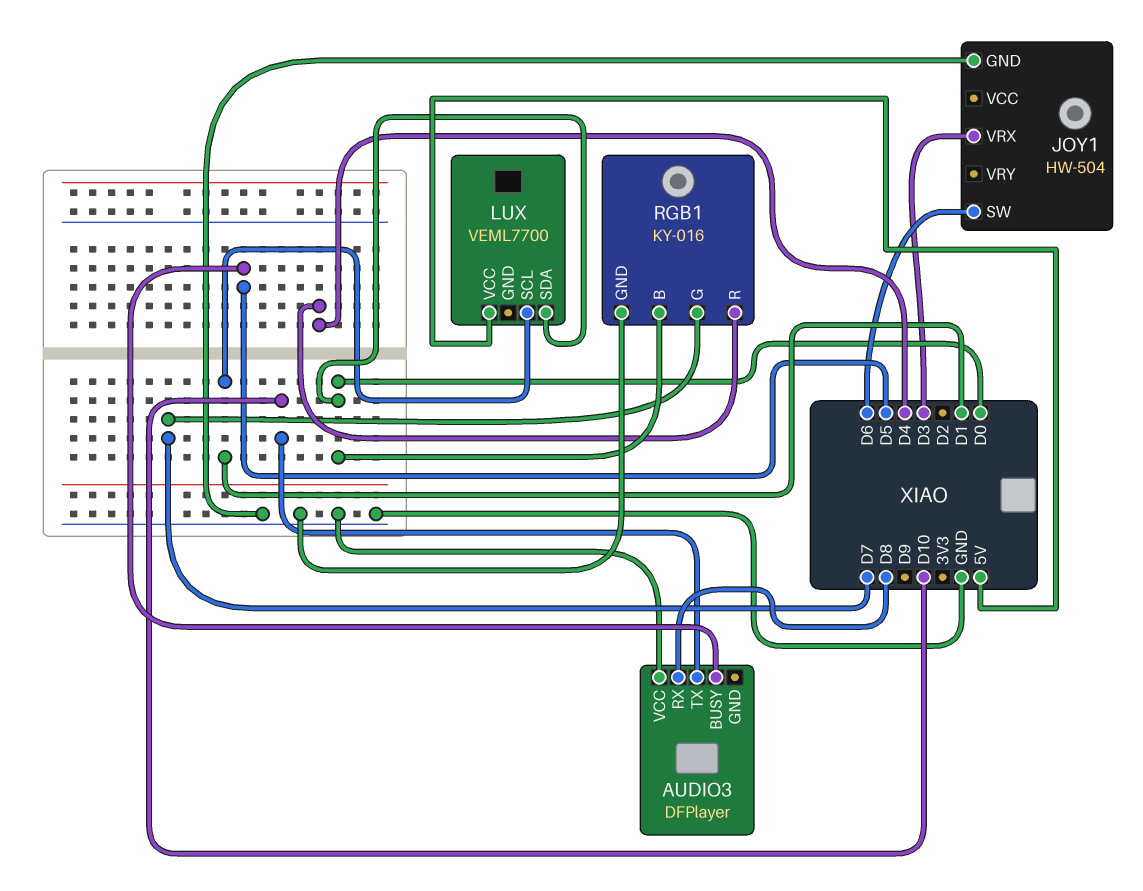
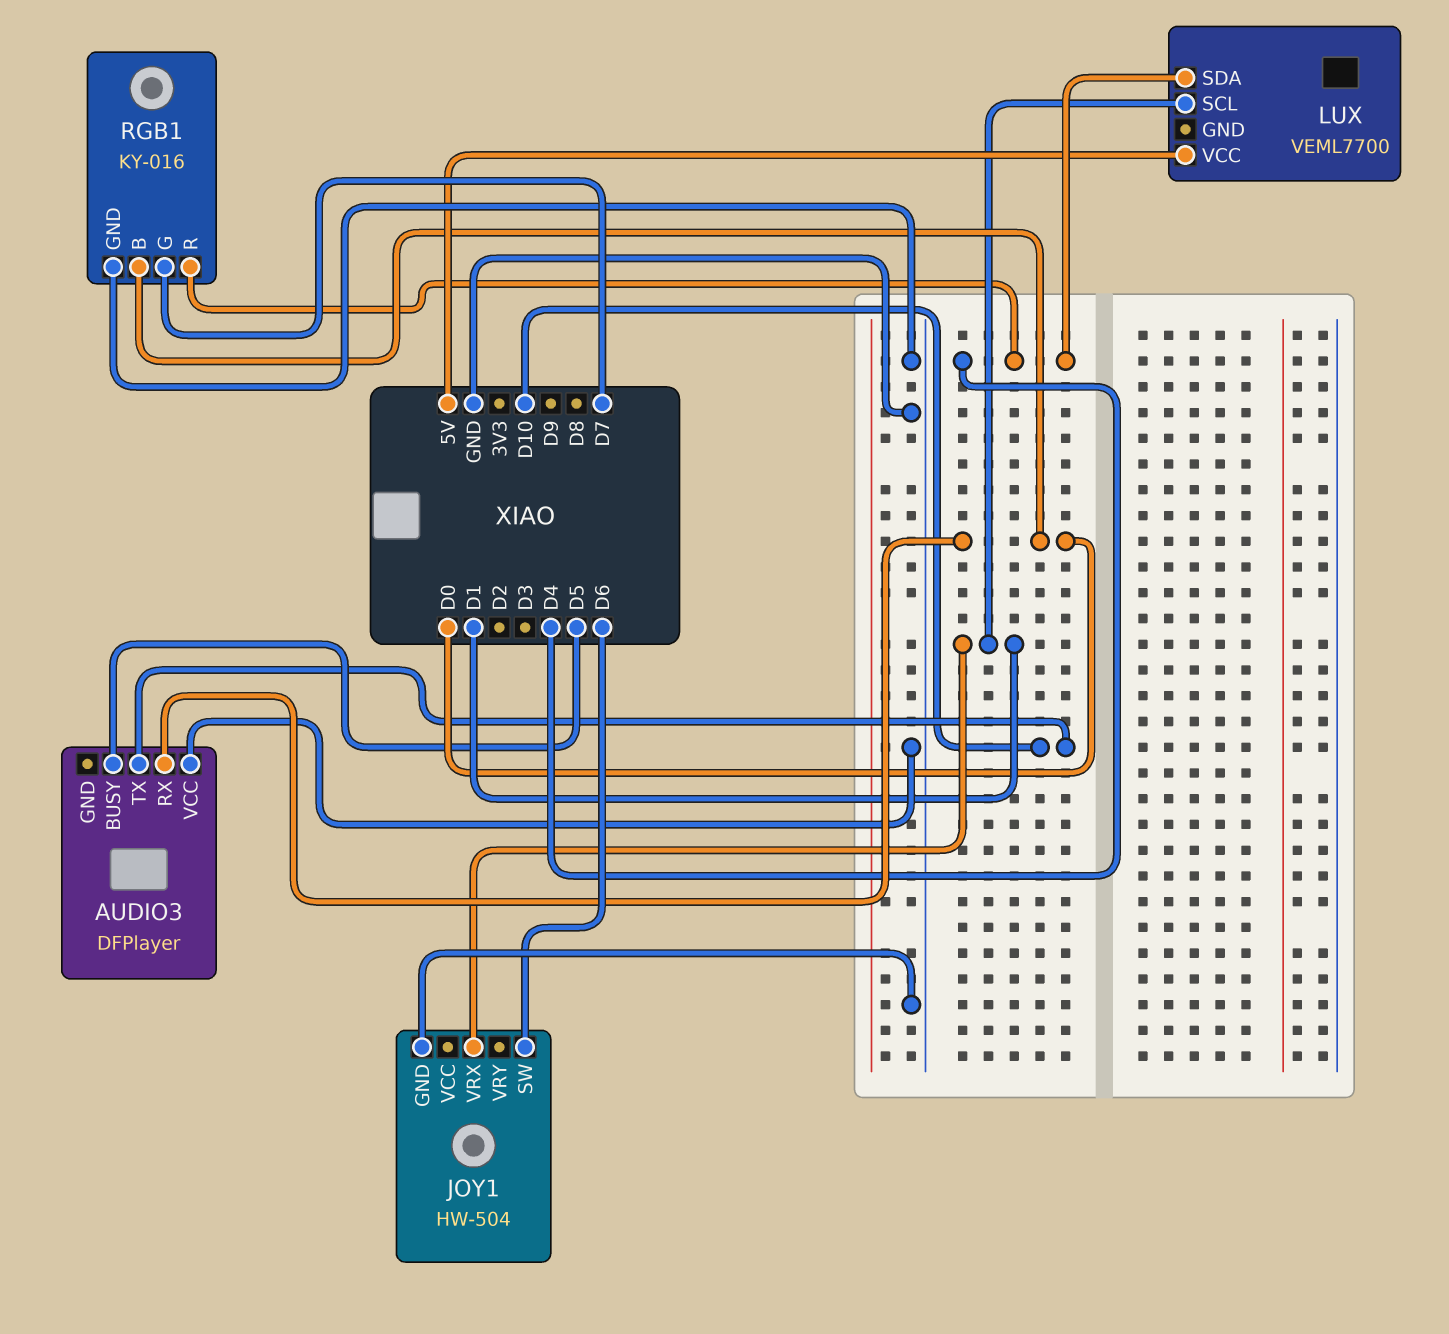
AUDIO3 pin RX: D8 -> D0
JOY1 pin VRX: D3 -> D1
LUX pin SDA: D0 -> D4

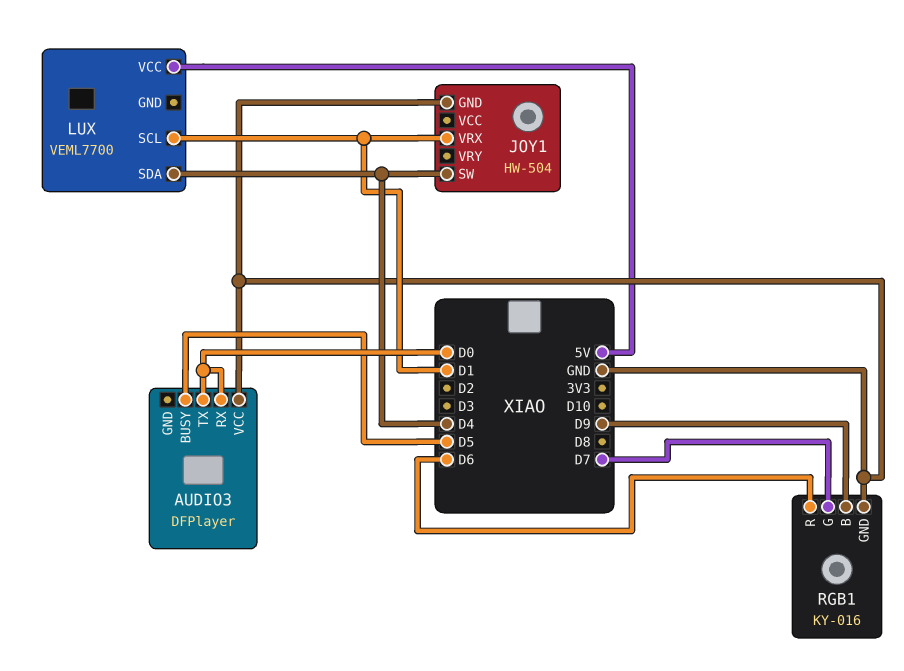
AUDIO3 pin TX: D10 -> D0
JOY1 pin SW: D6 -> D4
RGB1 pin B: D0 -> D9
RGB1 pin R: D4 -> D6

